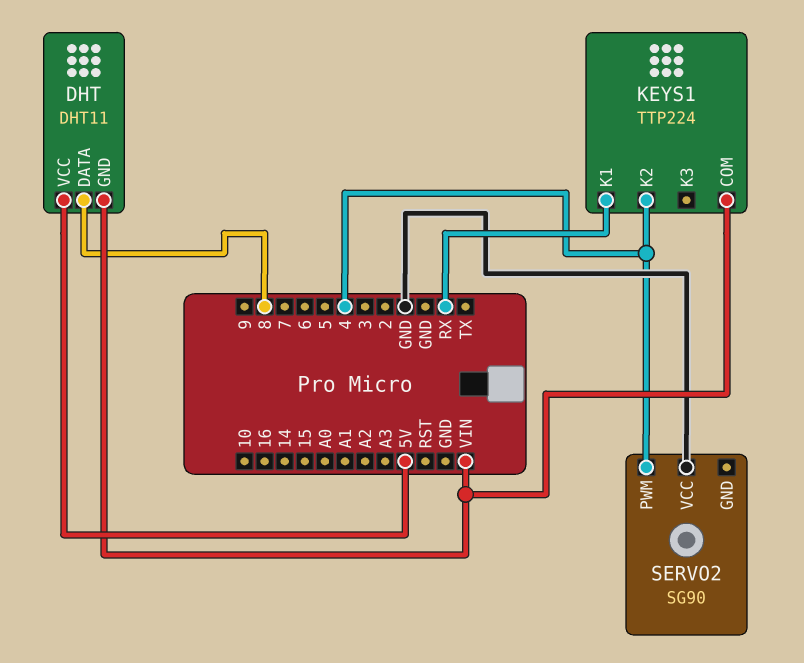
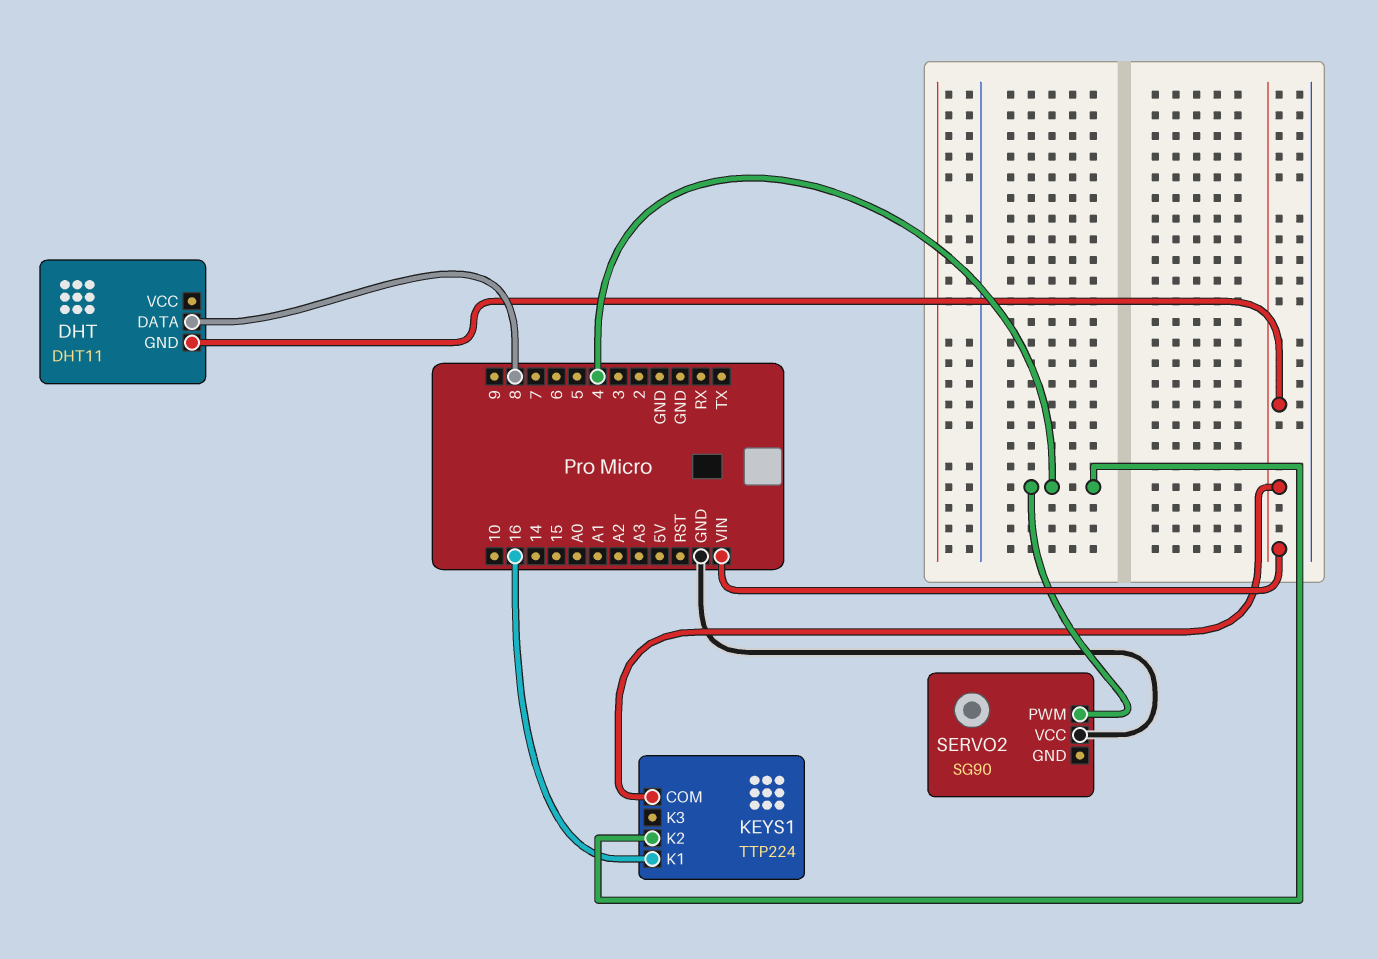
DHT pin VCC: 5V -> none
KEYS1 pin K1: RX -> 16

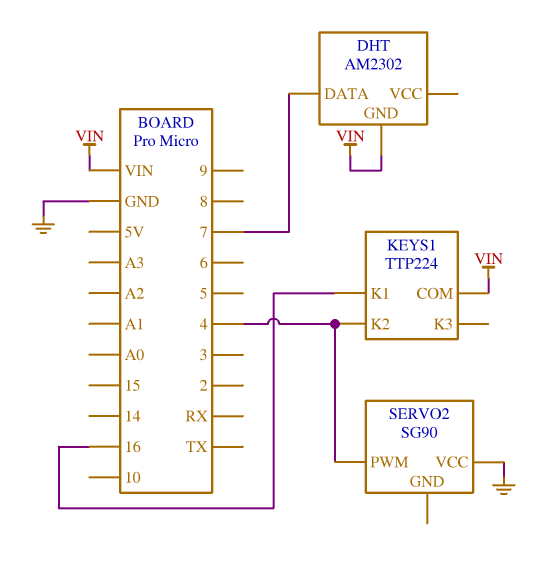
DHT: DHT11 -> AM2302
DHT pin DATA: 8 -> 7

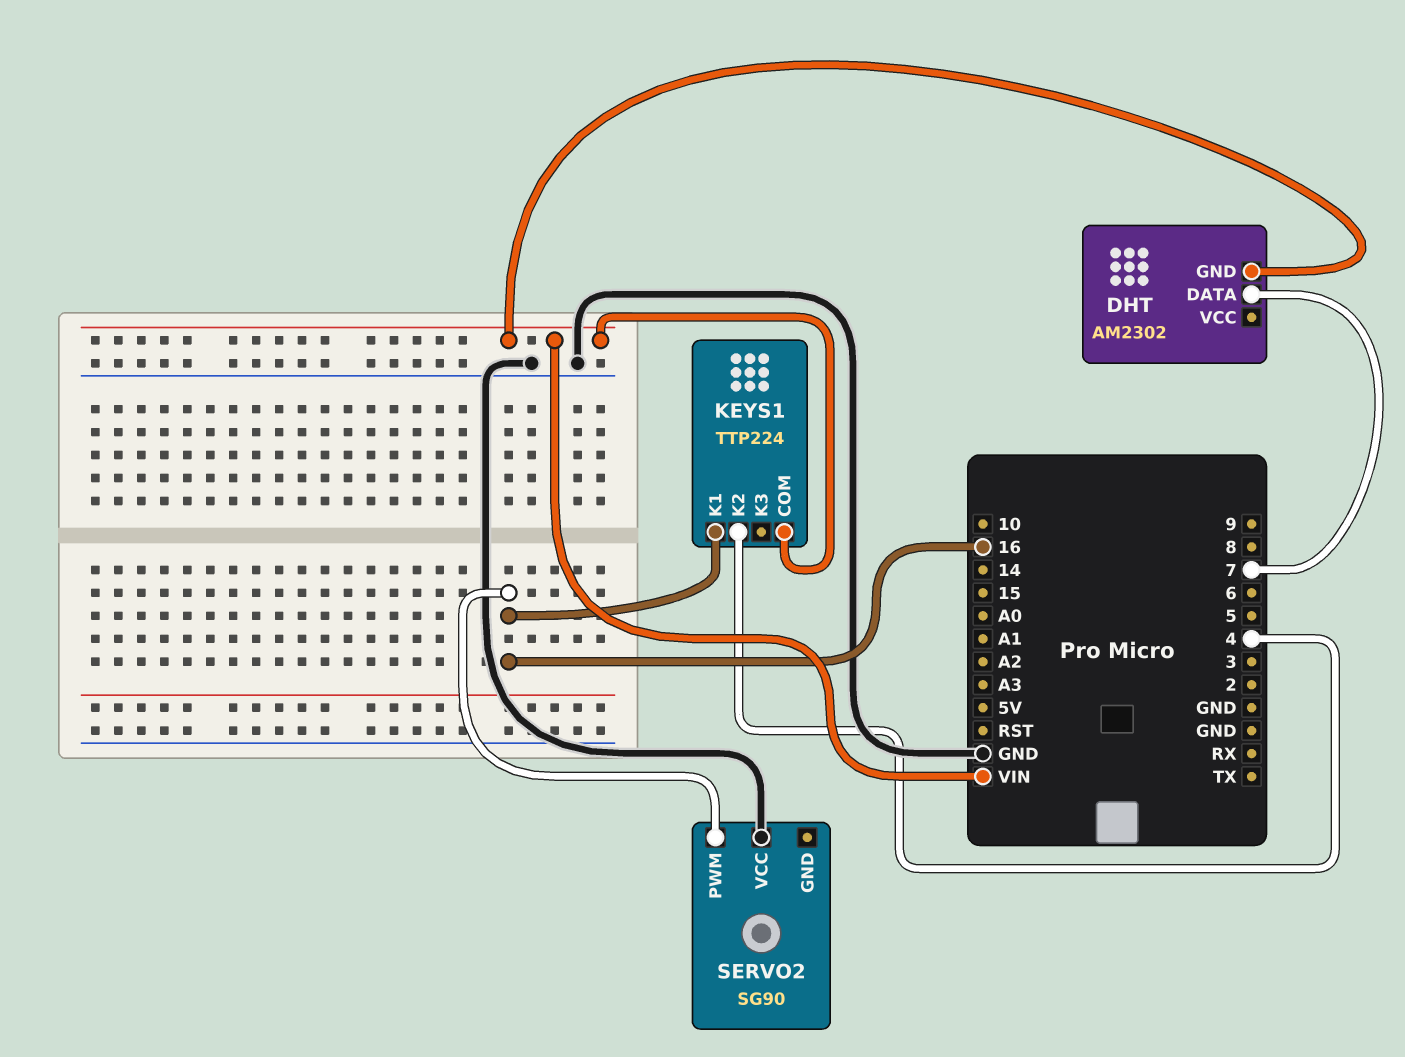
SERVO2 pin PWM: 4 -> 16

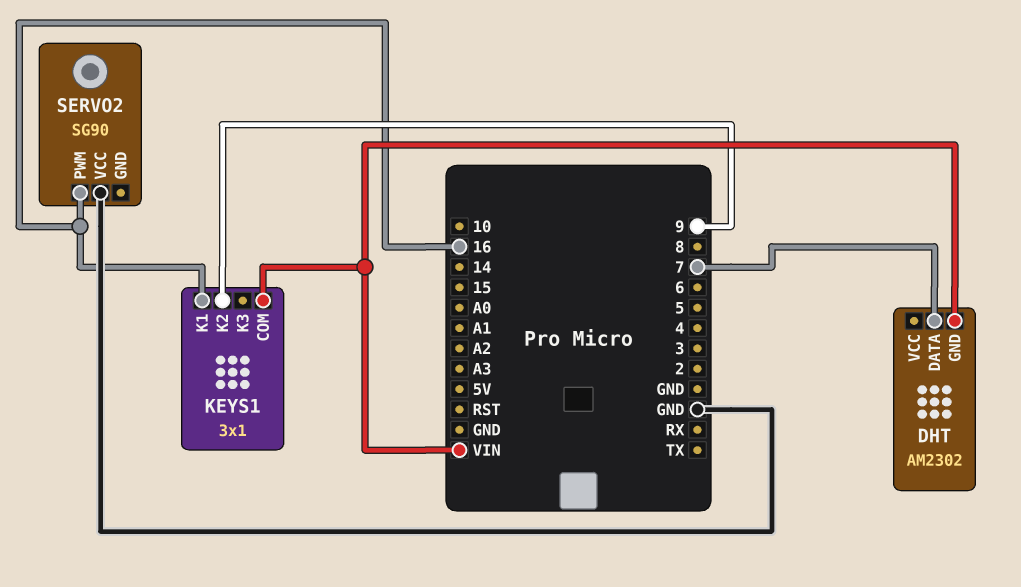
KEYS1: TTP224 -> 3x1
KEYS1 pin K2: 4 -> 9

